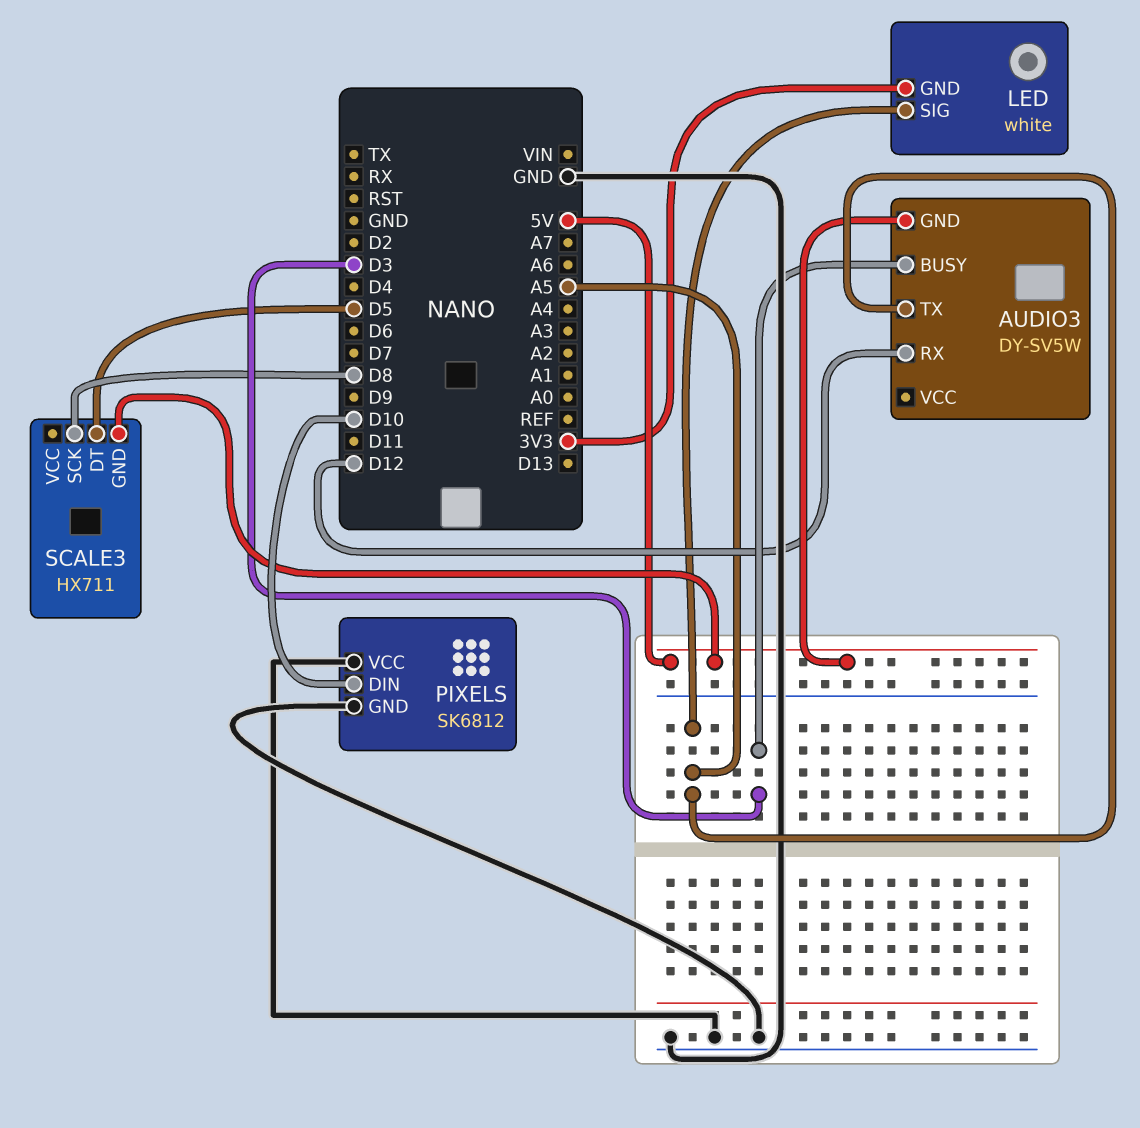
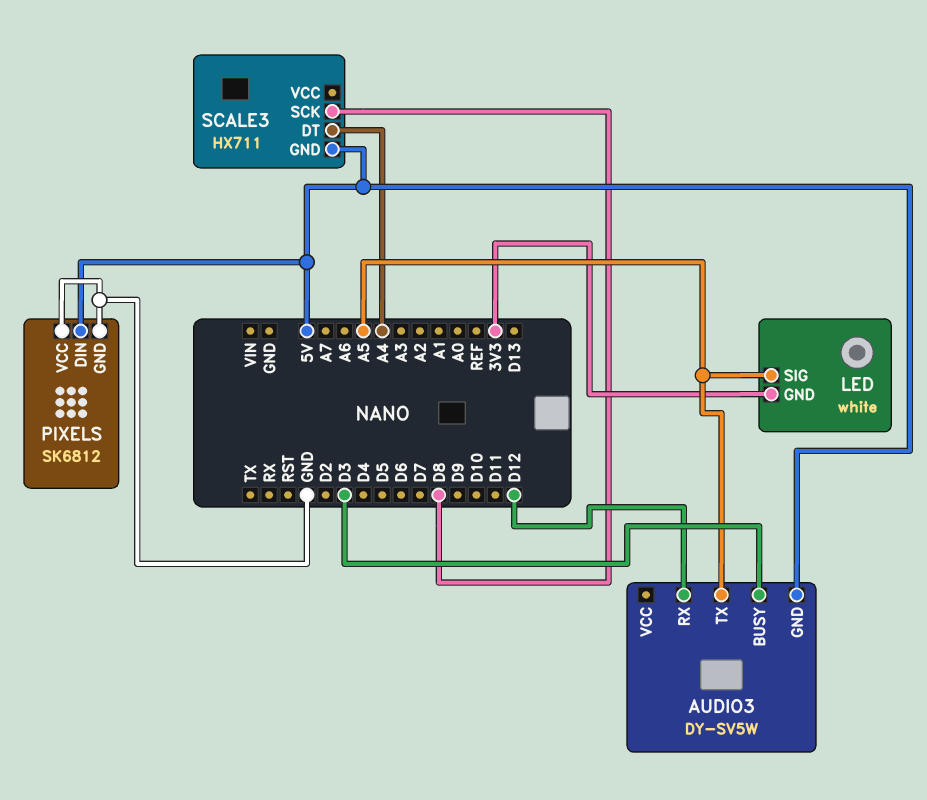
PIXELS pin DIN: D10 -> 5V
SCALE3 pin DT: D5 -> A4

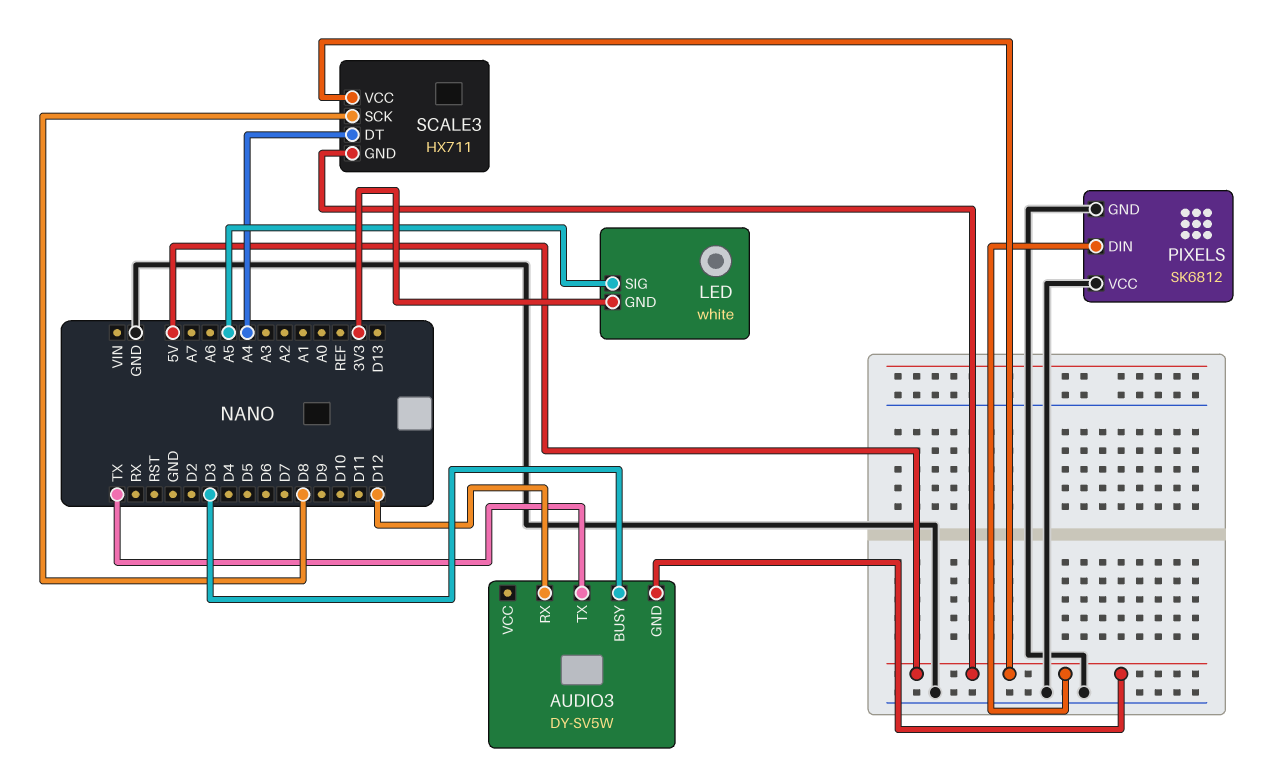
AUDIO3 pin TX: A5 -> TX
SCALE3 pin VCC: none -> 5V

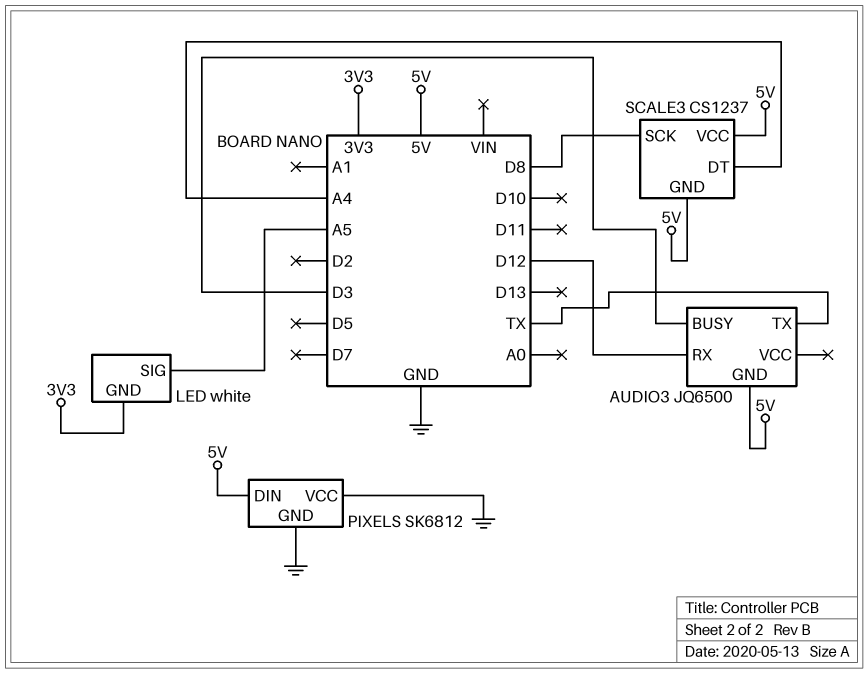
AUDIO3: DY-SV5W -> JQ6500
SCALE3: HX711 -> CS1237

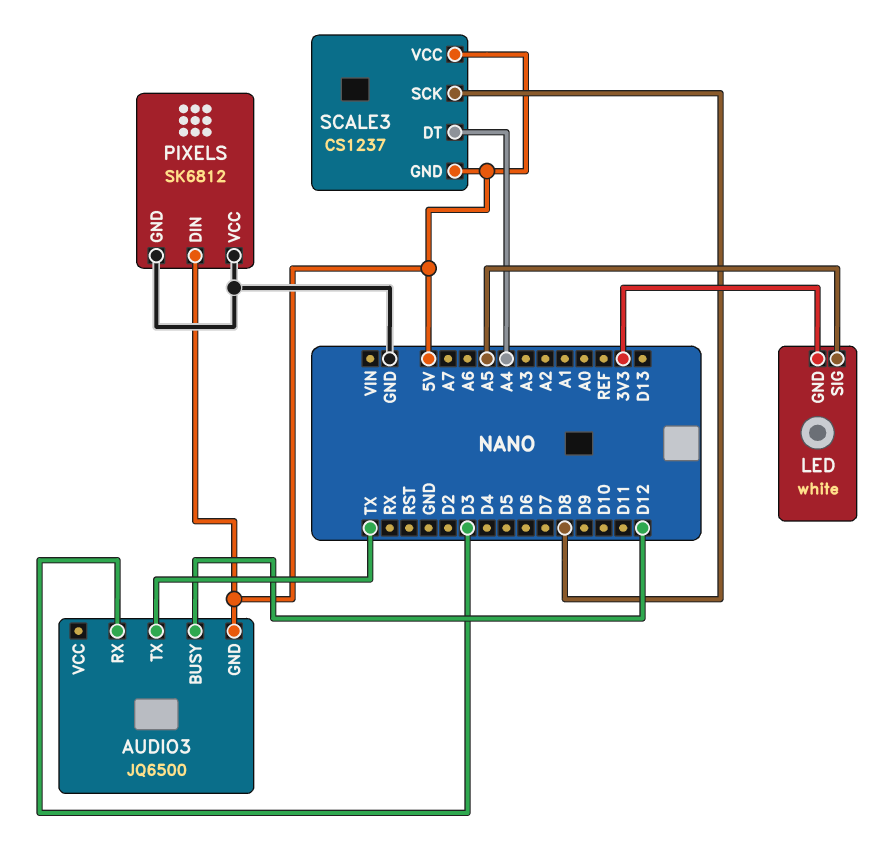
AUDIO3 pin BUSY: D3 -> D12
AUDIO3 pin RX: D12 -> D3

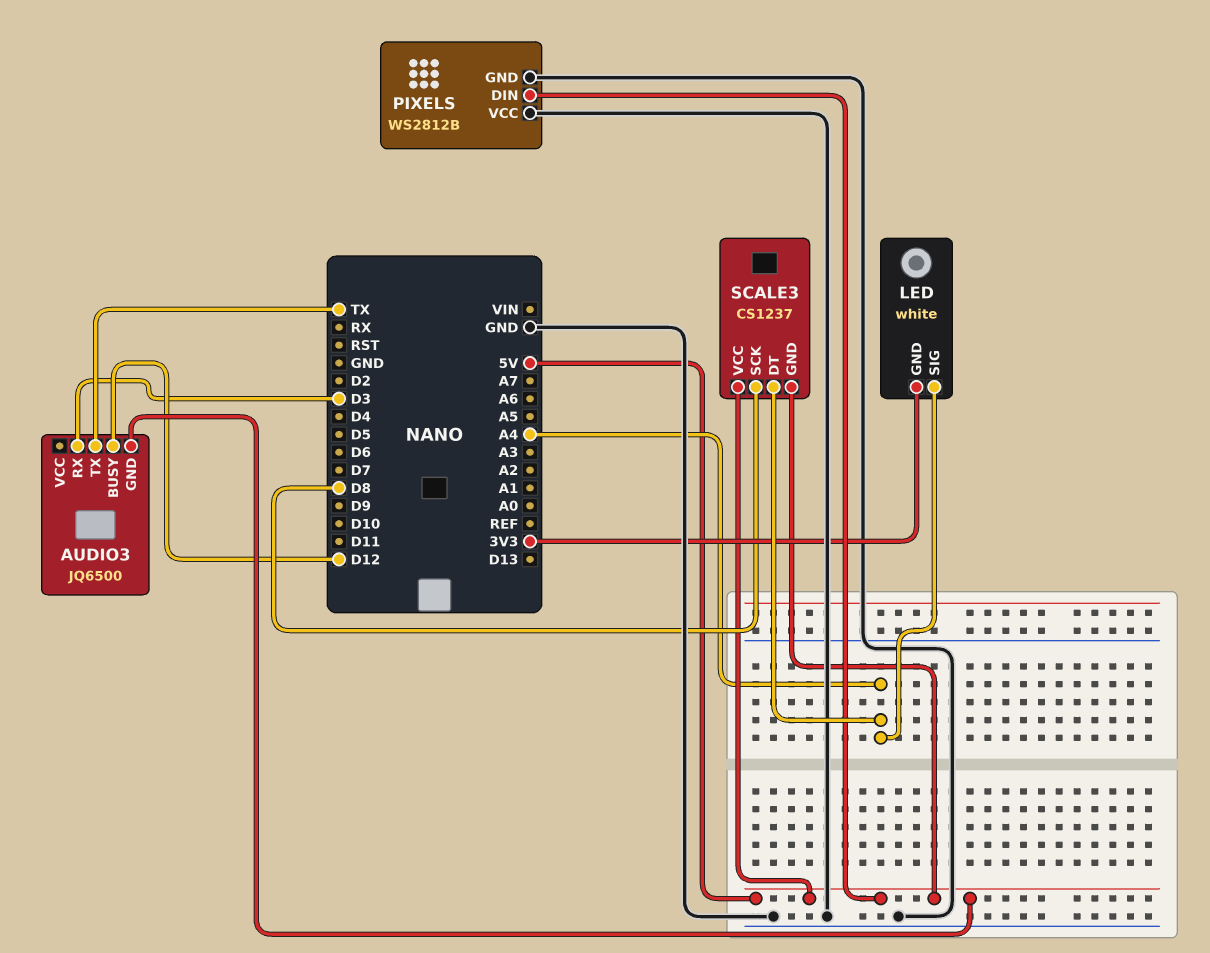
LED pin SIG: A5 -> A4
PIXELS: SK6812 -> WS2812B

